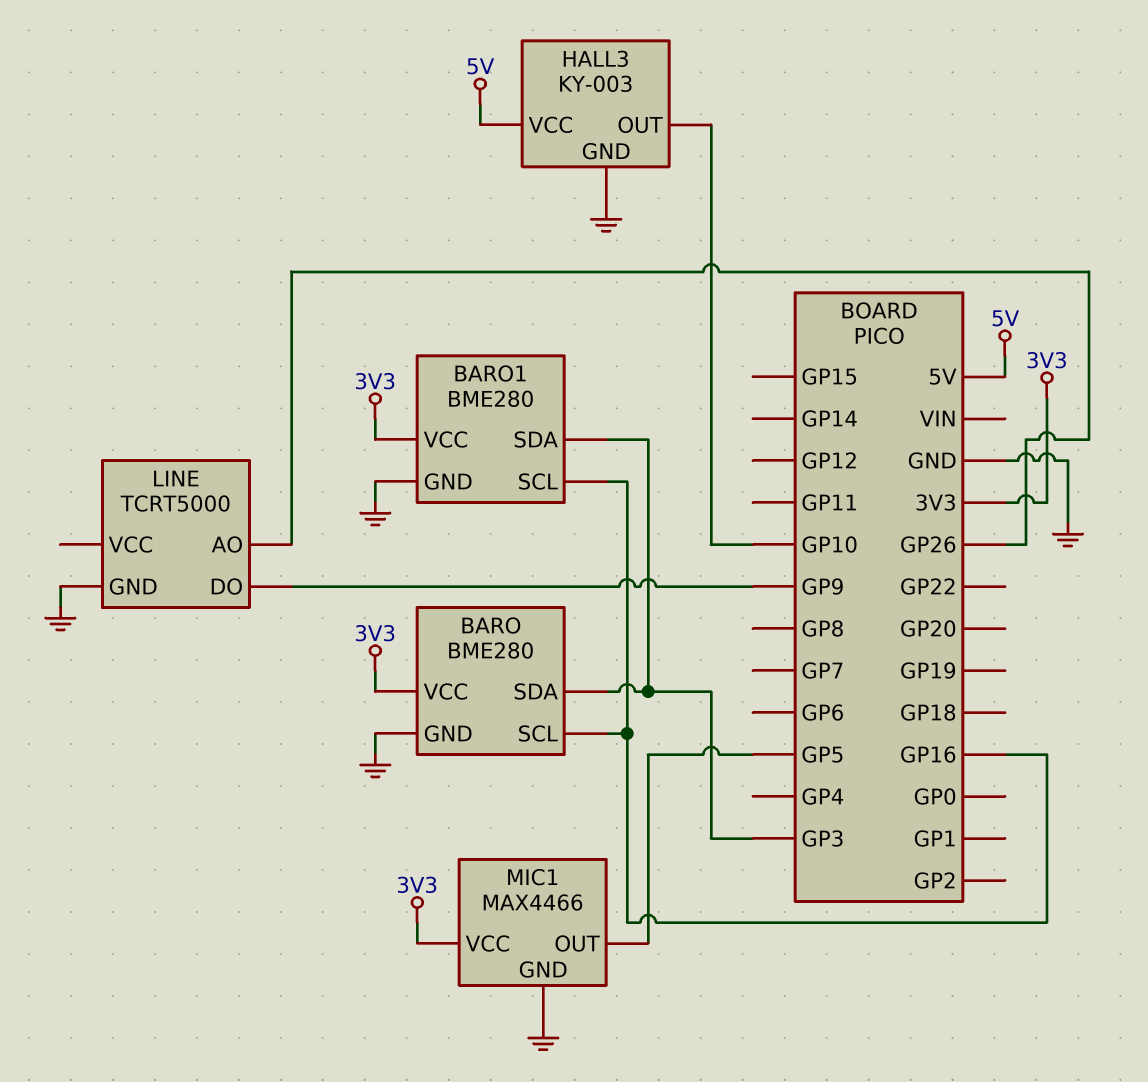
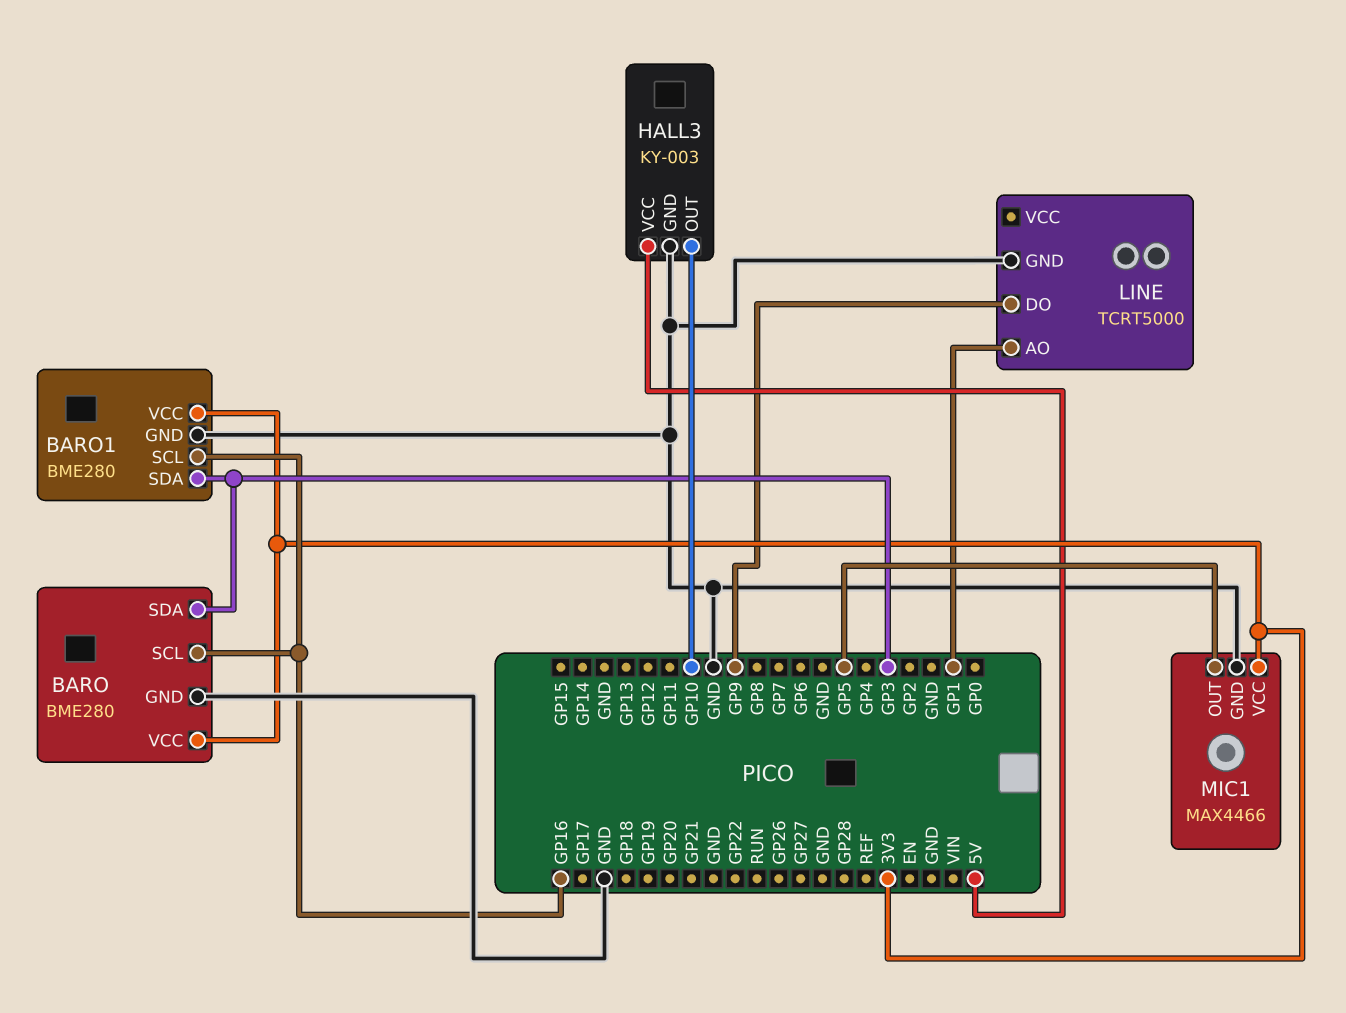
LINE pin AO: GP26 -> GP1

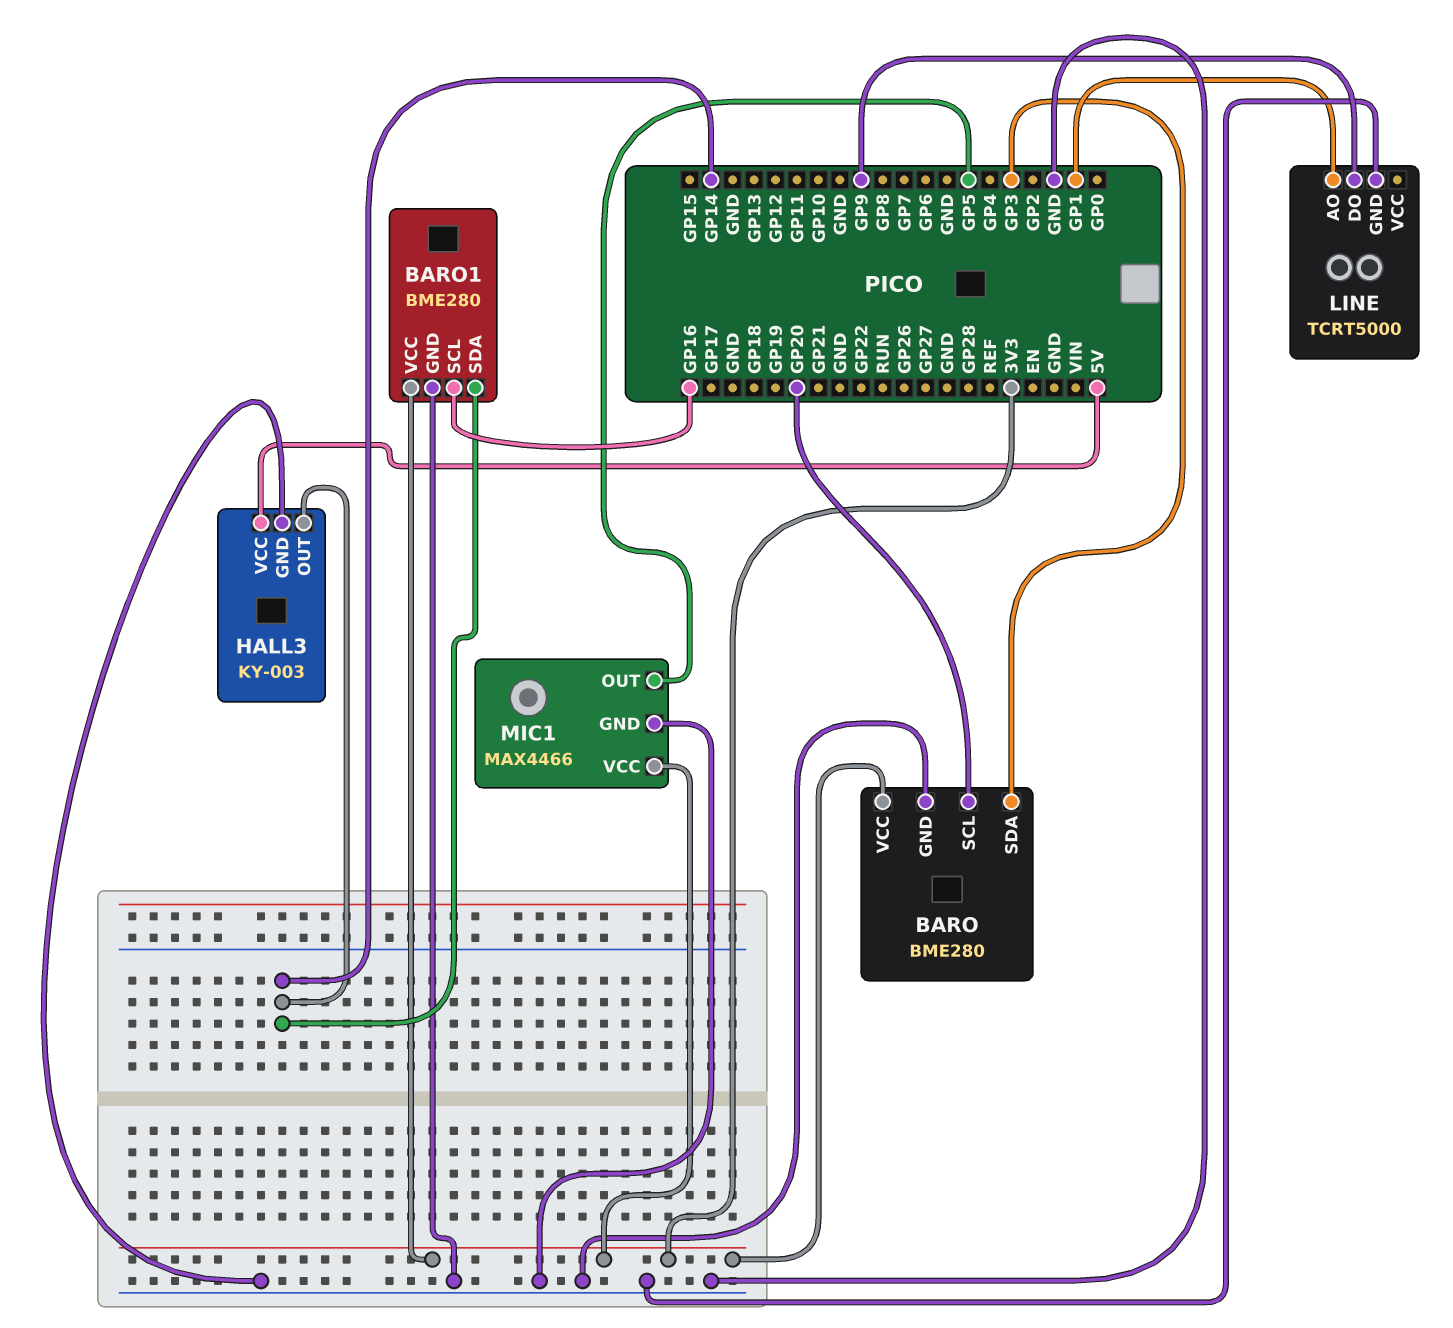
BARO pin SCL: GP16 -> GP20
BARO1 pin SDA: GP3 -> GP14
HALL3 pin OUT: GP10 -> GP14

